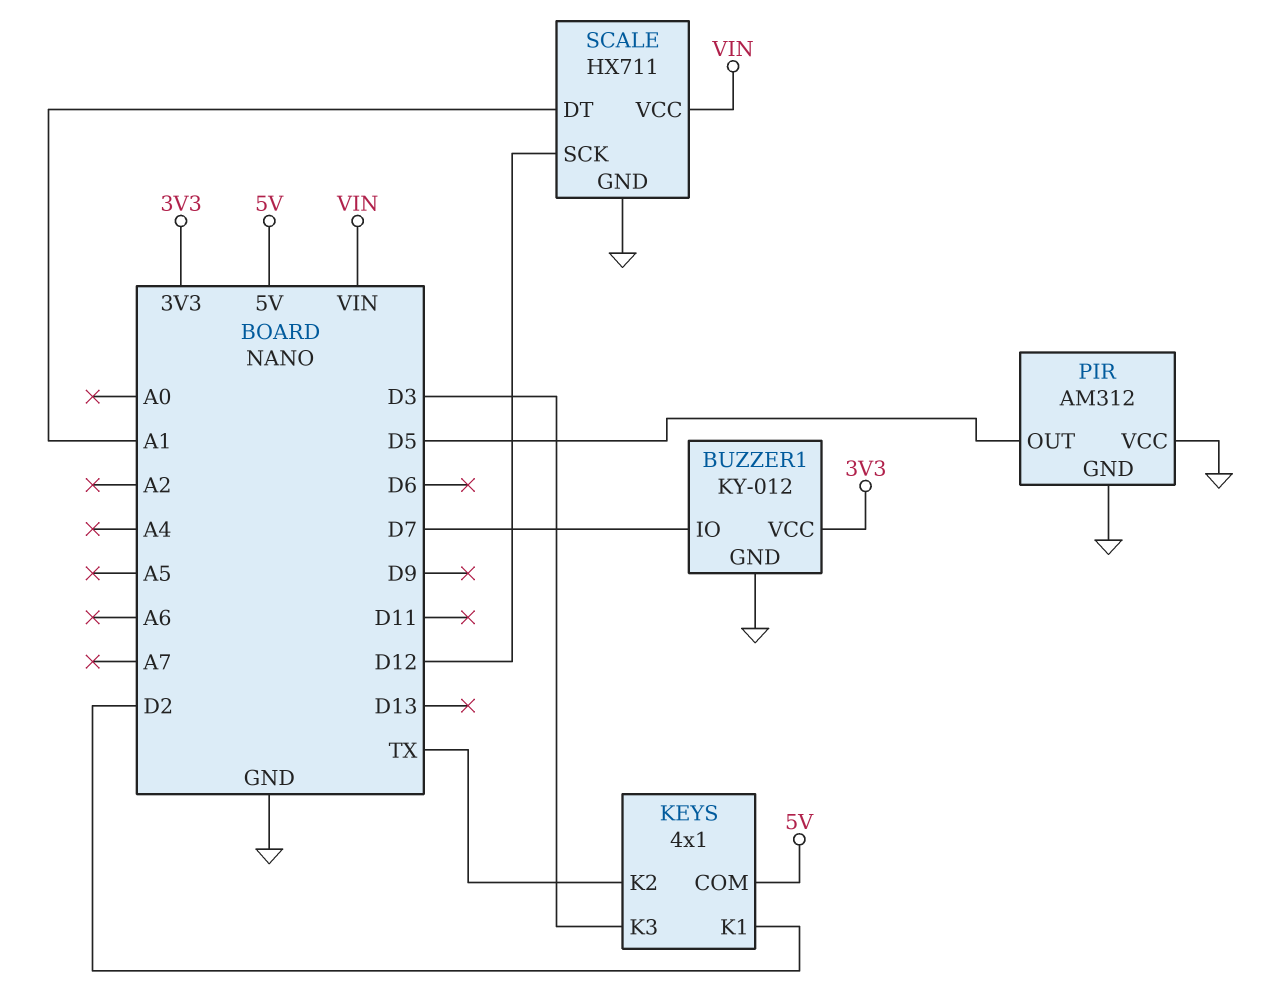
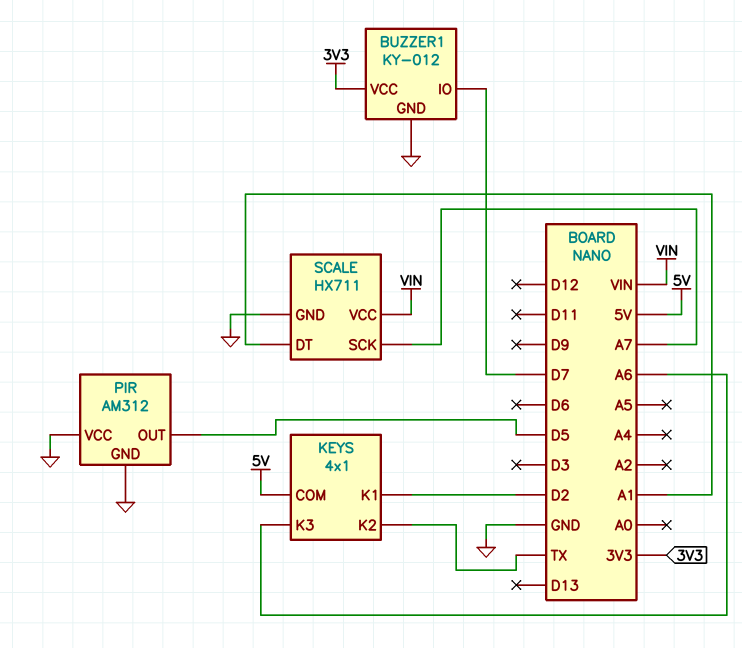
KEYS pin K3: D3 -> A6
SCALE pin SCK: D12 -> A7

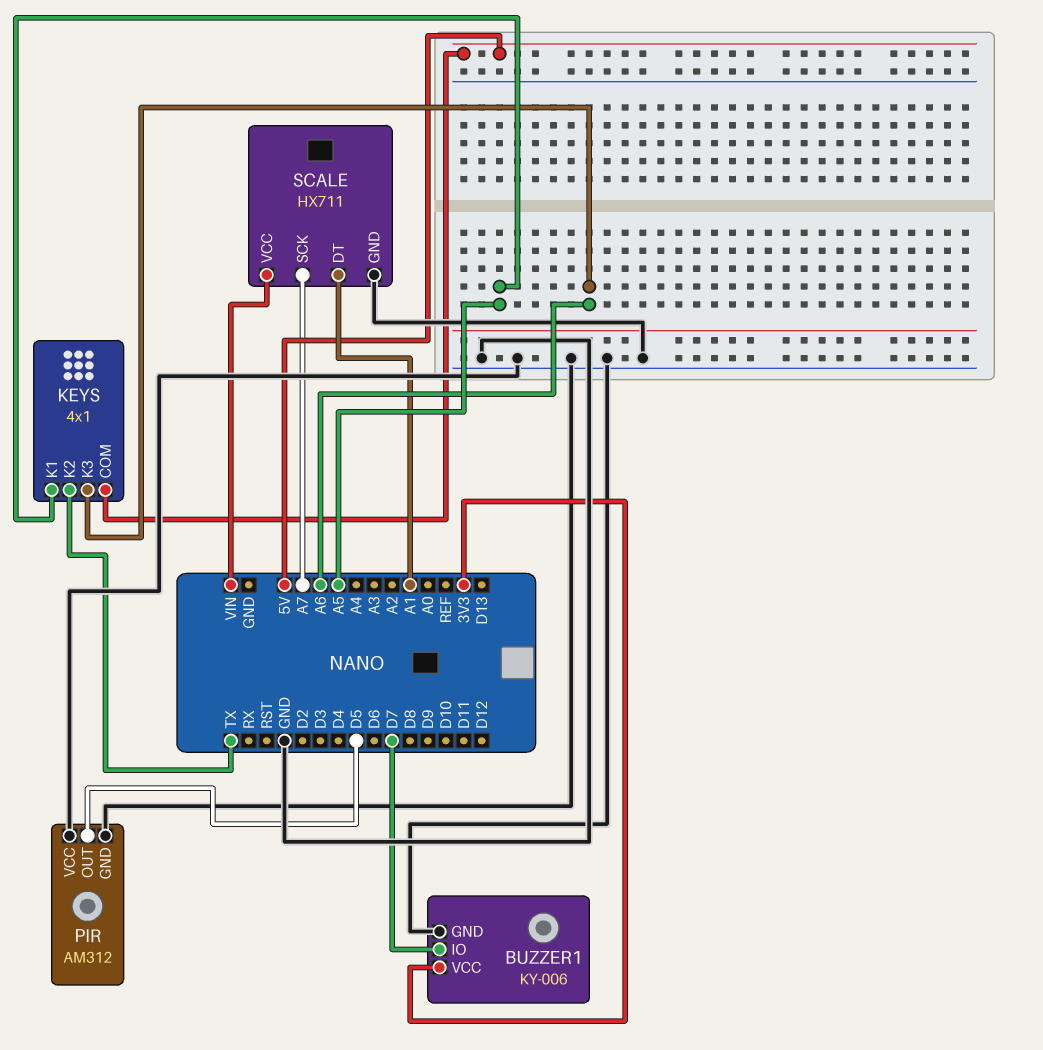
BUZZER1: KY-012 -> KY-006
KEYS pin K1: D2 -> A5

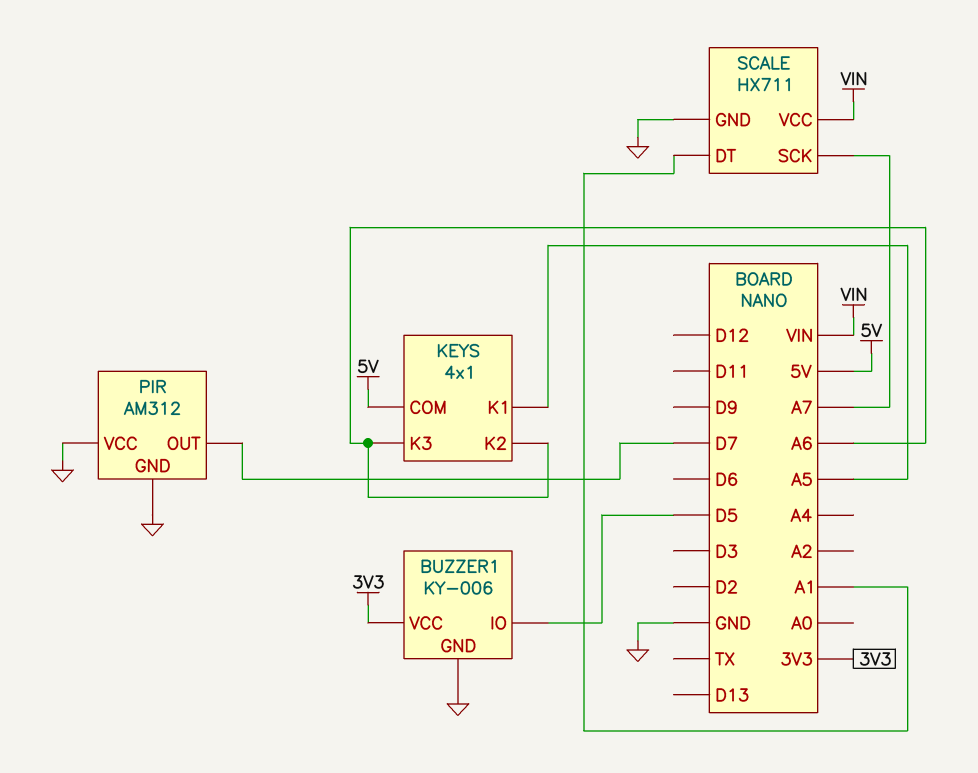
BUZZER1 pin IO: D7 -> D5
KEYS pin K2: TX -> A6
PIR pin OUT: D5 -> D7

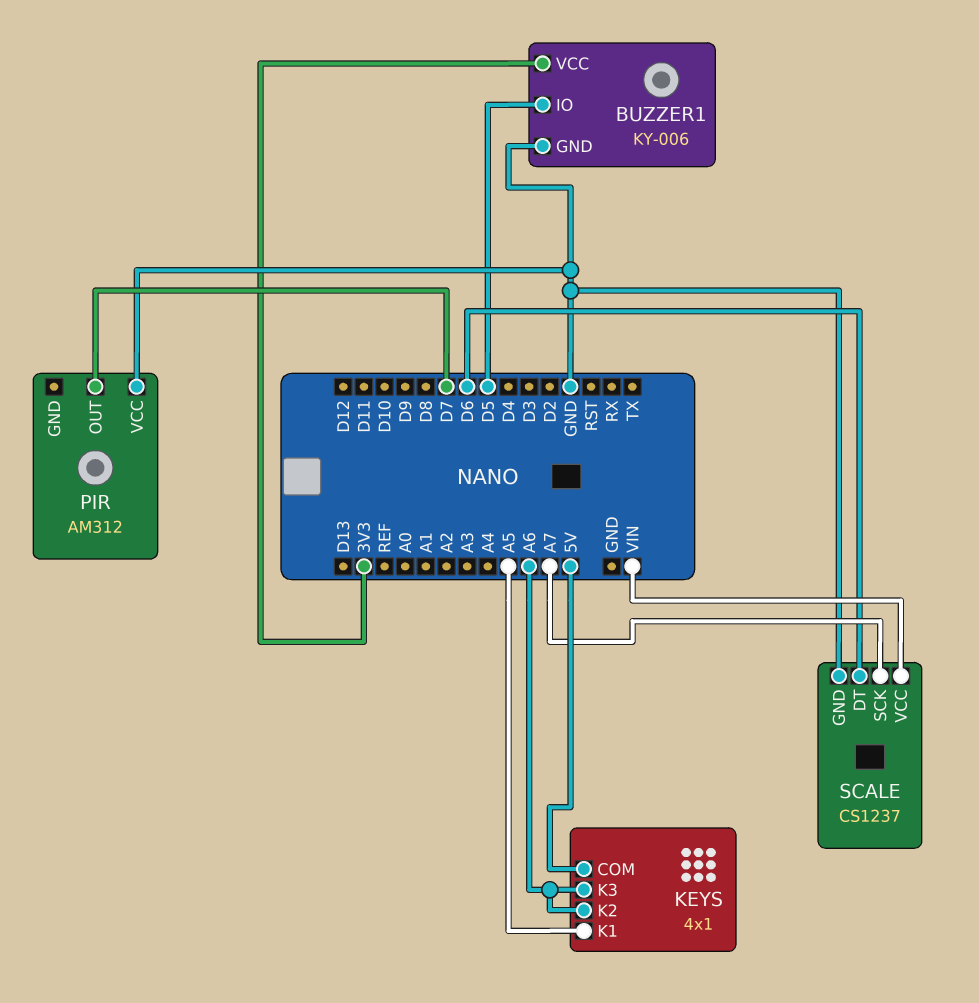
PIR pin GND: GND -> none
SCALE: HX711 -> CS1237
SCALE pin DT: A1 -> D6

